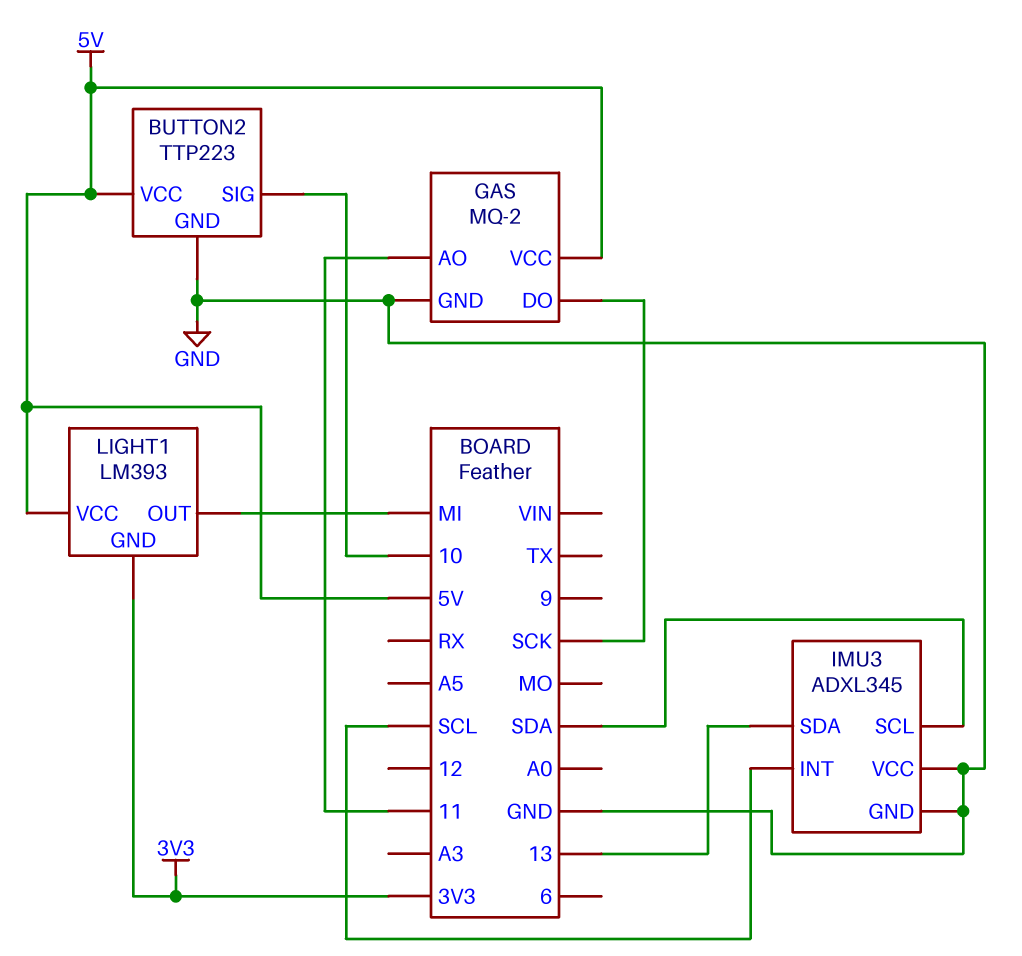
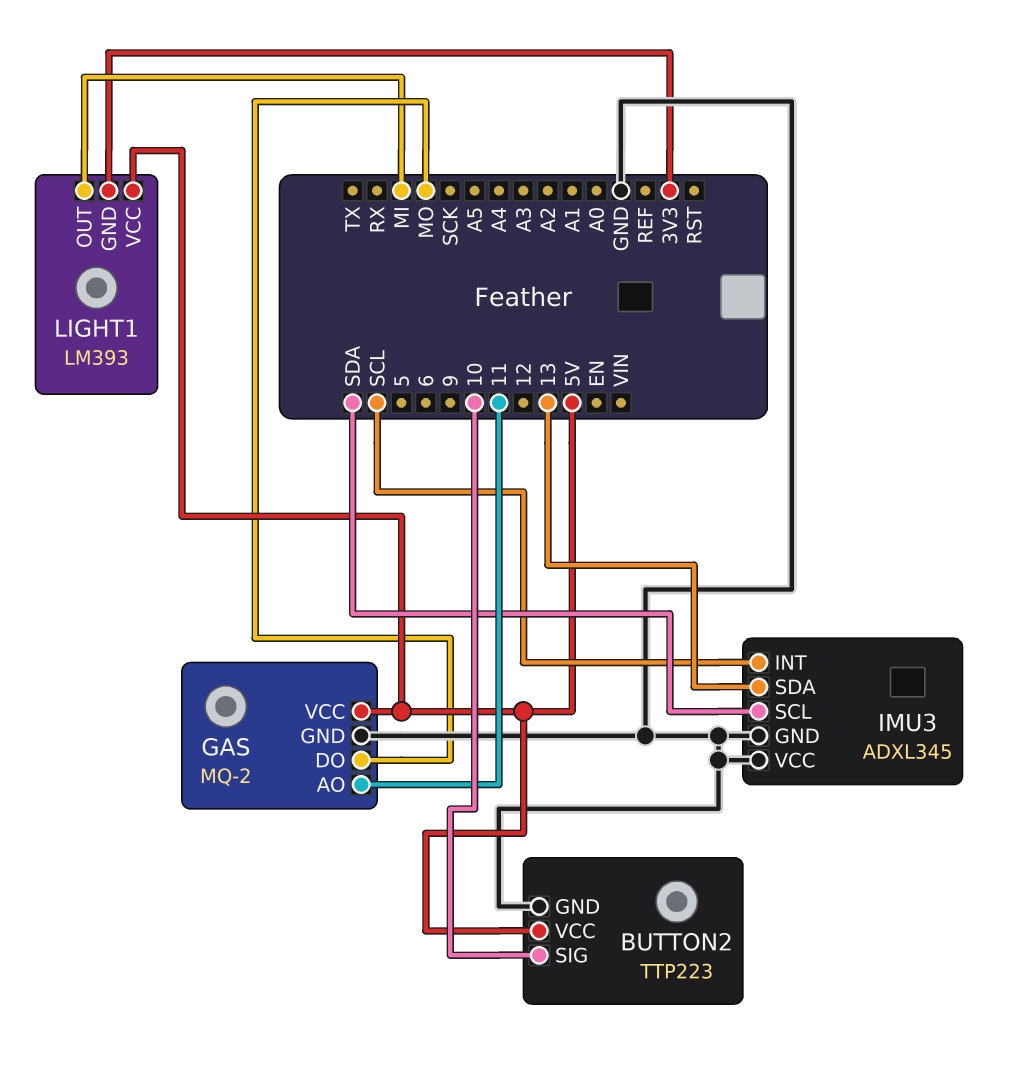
GAS pin DO: SCK -> MO

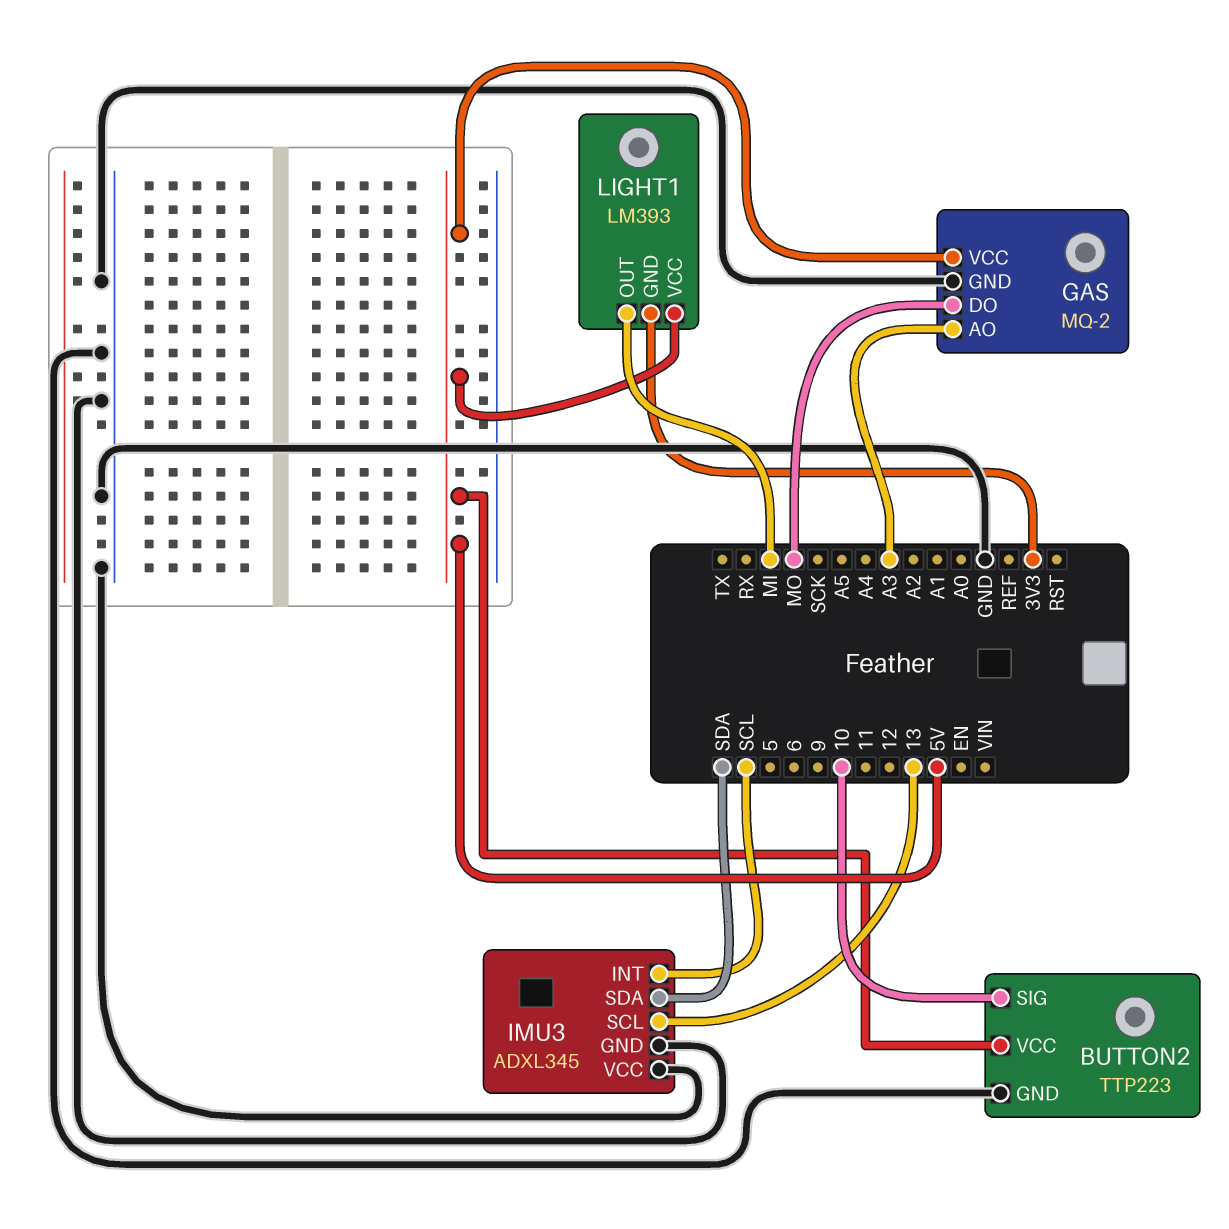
GAS pin AO: 11 -> A3
IMU3 pin SCL: SDA -> 13
IMU3 pin SDA: 13 -> SDA

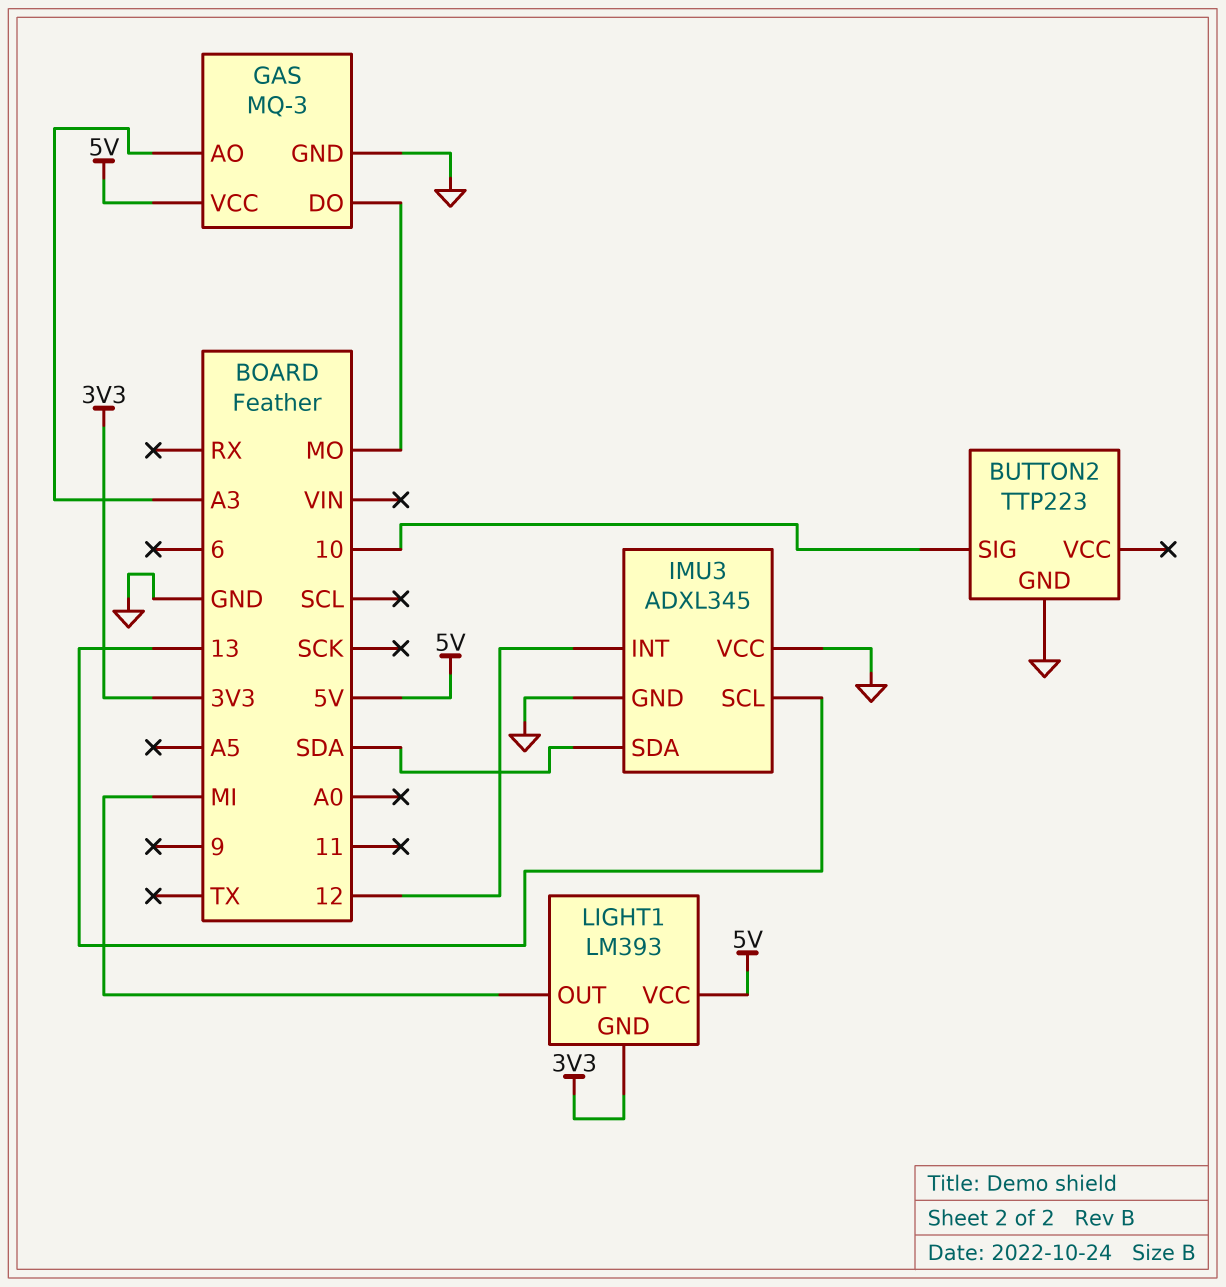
BUTTON2 pin VCC: 5V -> none
GAS: MQ-2 -> MQ-3
IMU3 pin INT: SCL -> 12

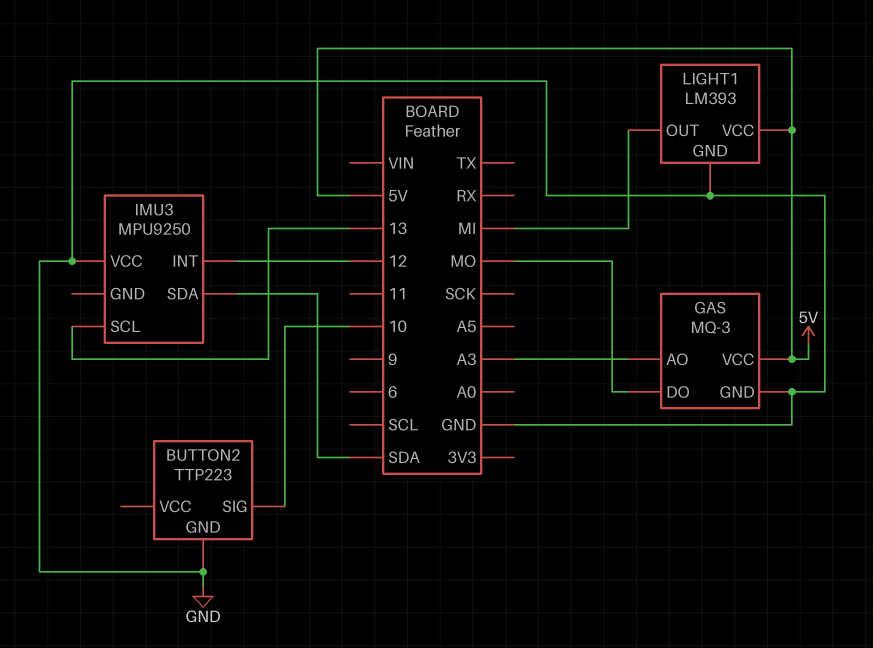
IMU3: ADXL345 -> MPU9250
IMU3 pin GND: GND -> none
LIGHT1 pin GND: 3V3 -> GND

